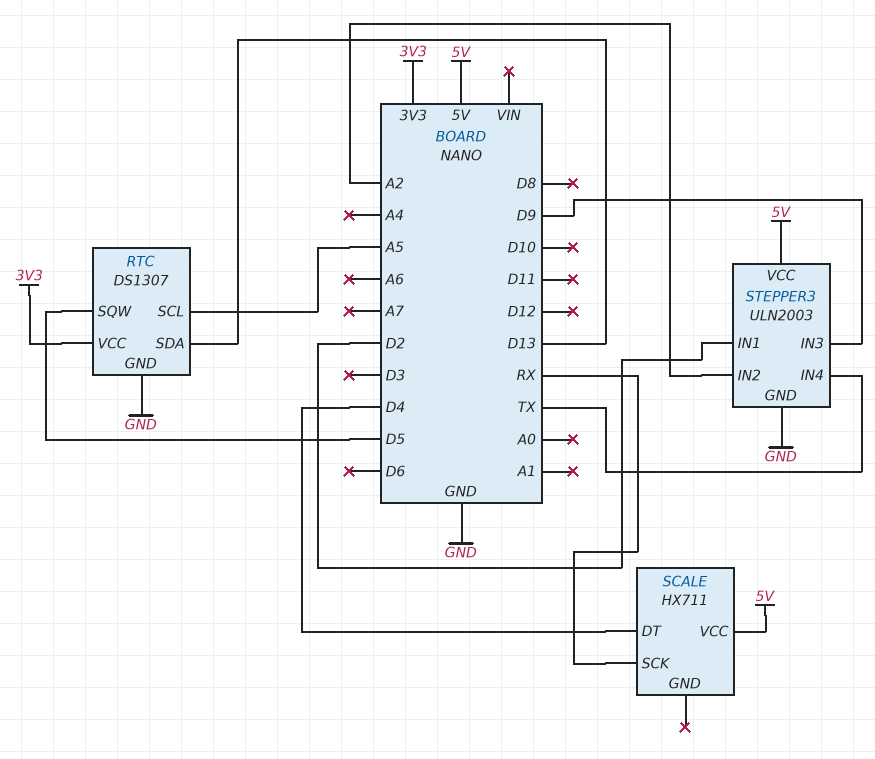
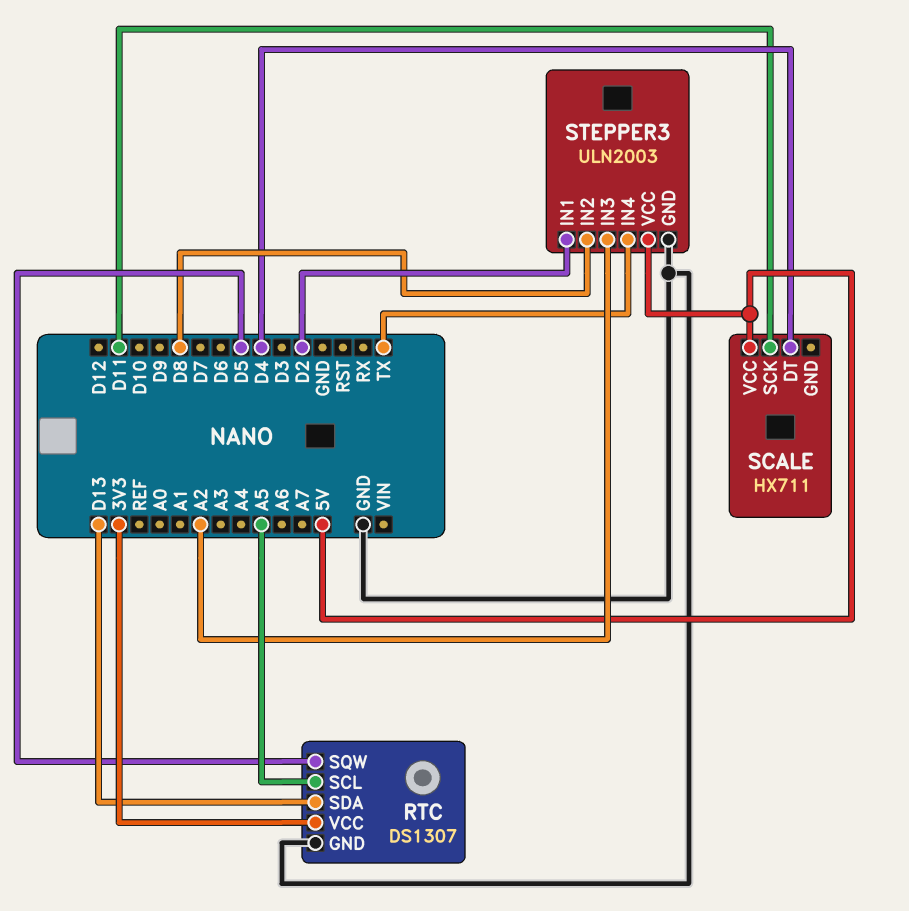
SCALE pin SCK: RX -> D11
STEPPER3 pin IN2: A2 -> D8
STEPPER3 pin IN3: D9 -> A2

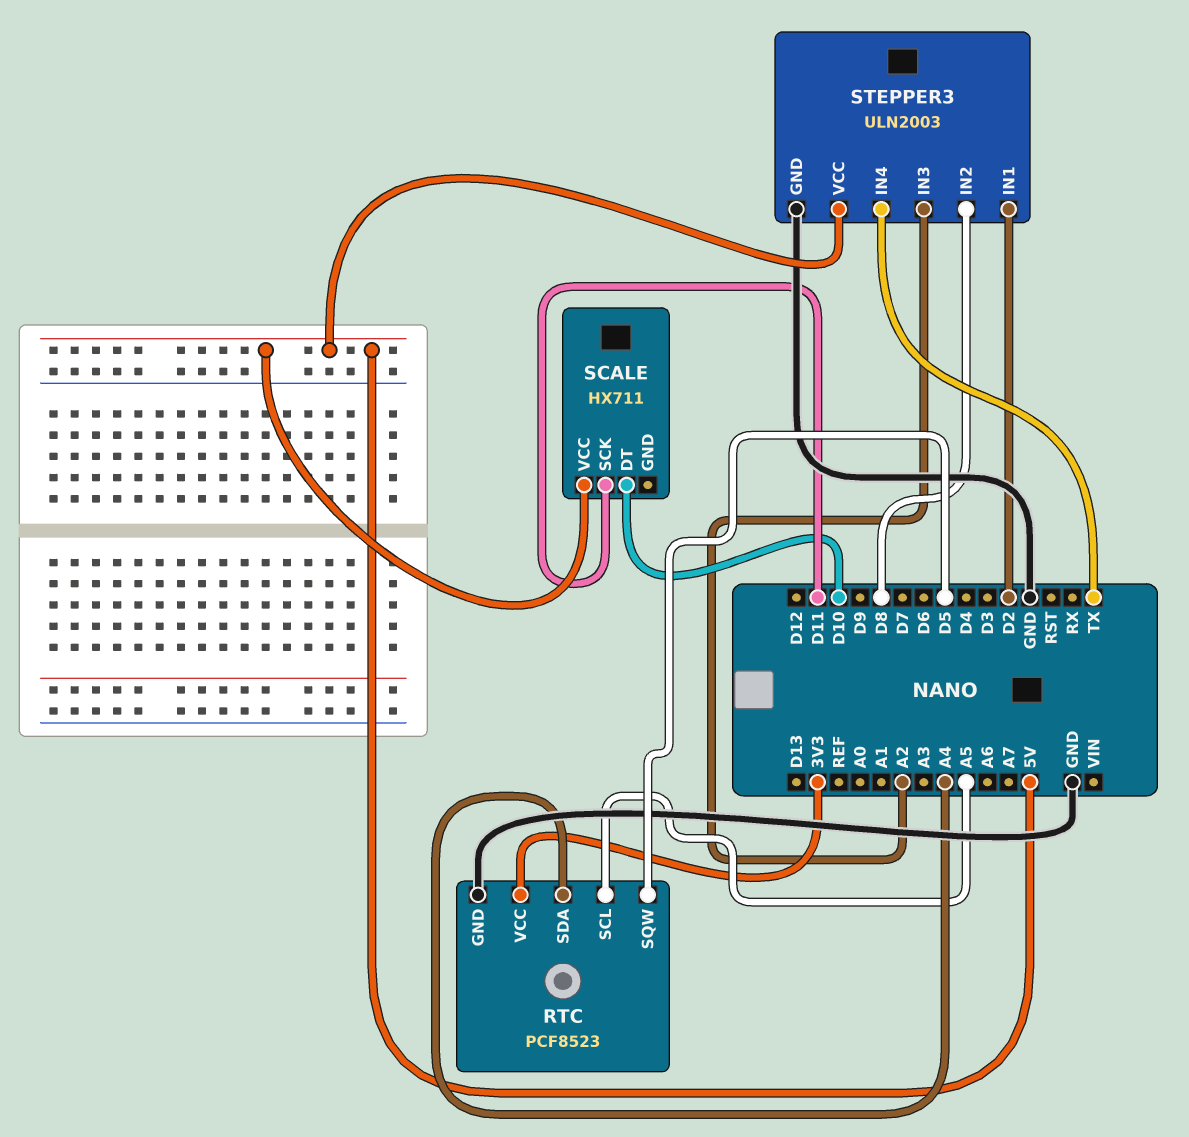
RTC: DS1307 -> PCF8523
RTC pin SDA: D13 -> A4
SCALE pin DT: D4 -> D10

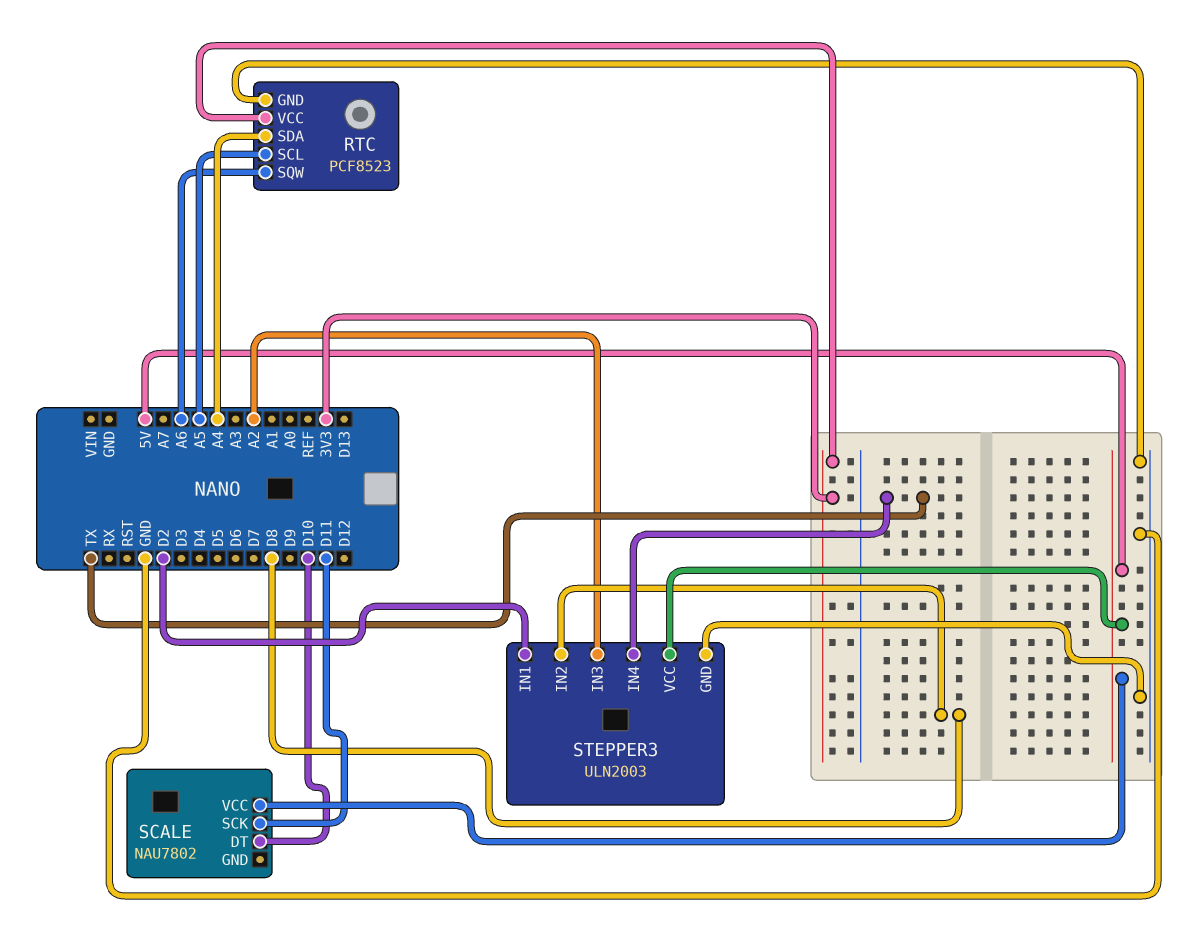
RTC pin SQW: D5 -> A6
SCALE: HX711 -> NAU7802

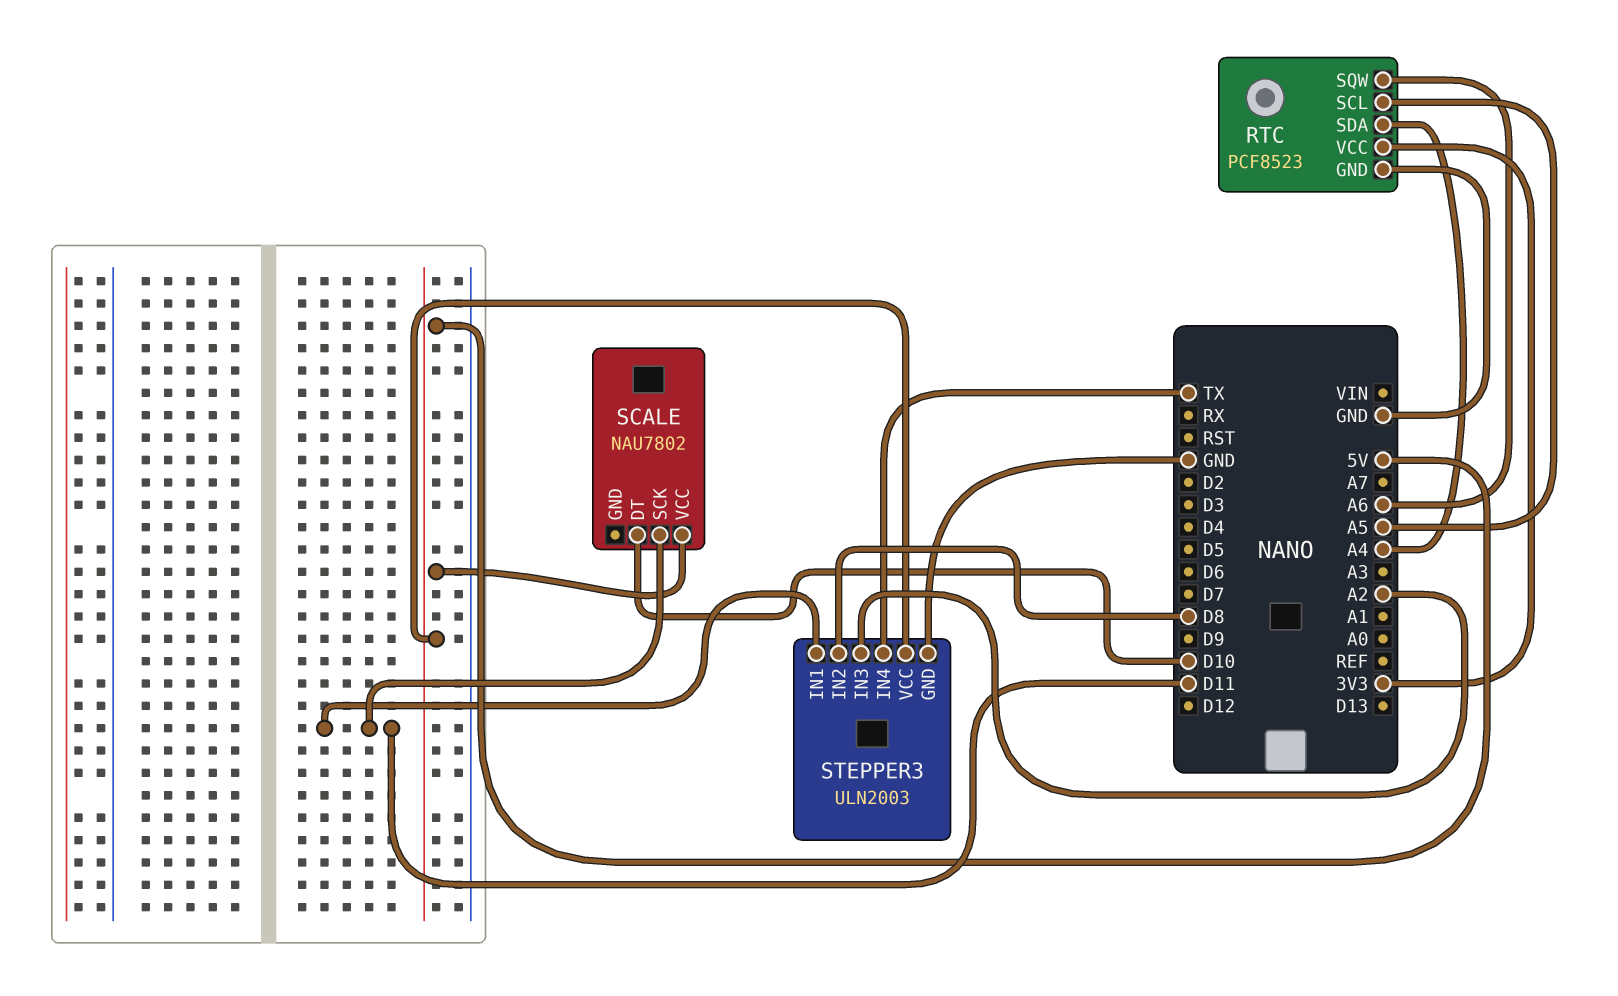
STEPPER3 pin IN1: D2 -> D11

